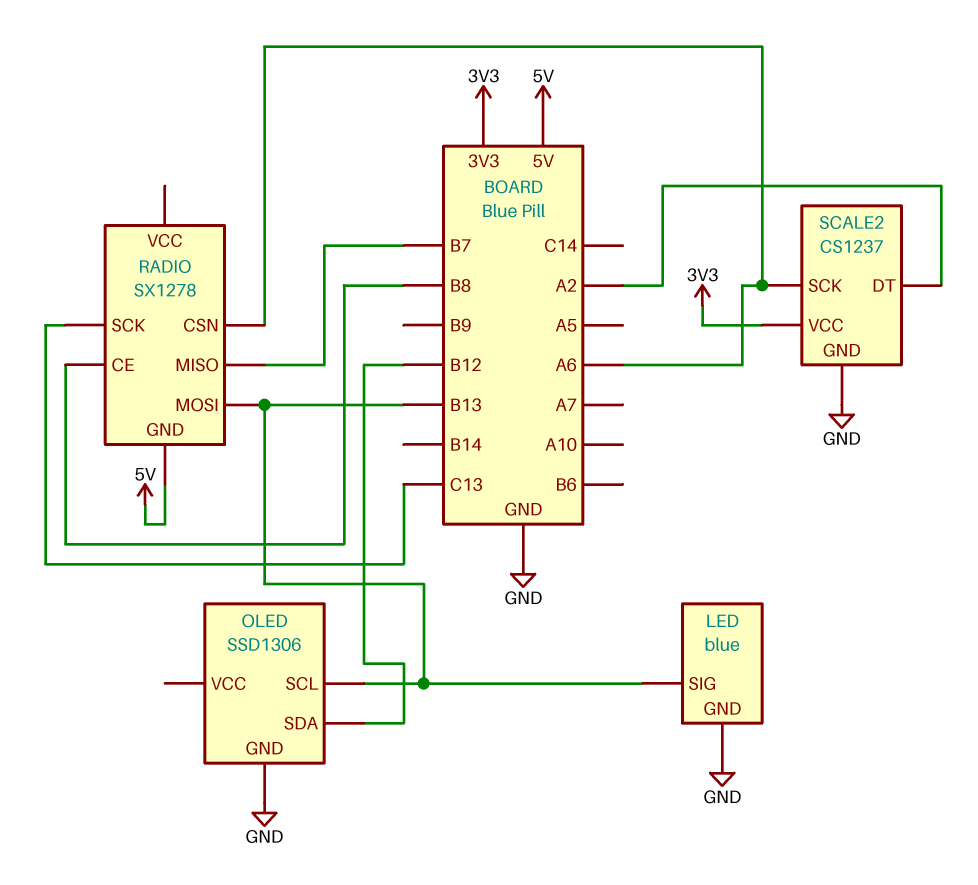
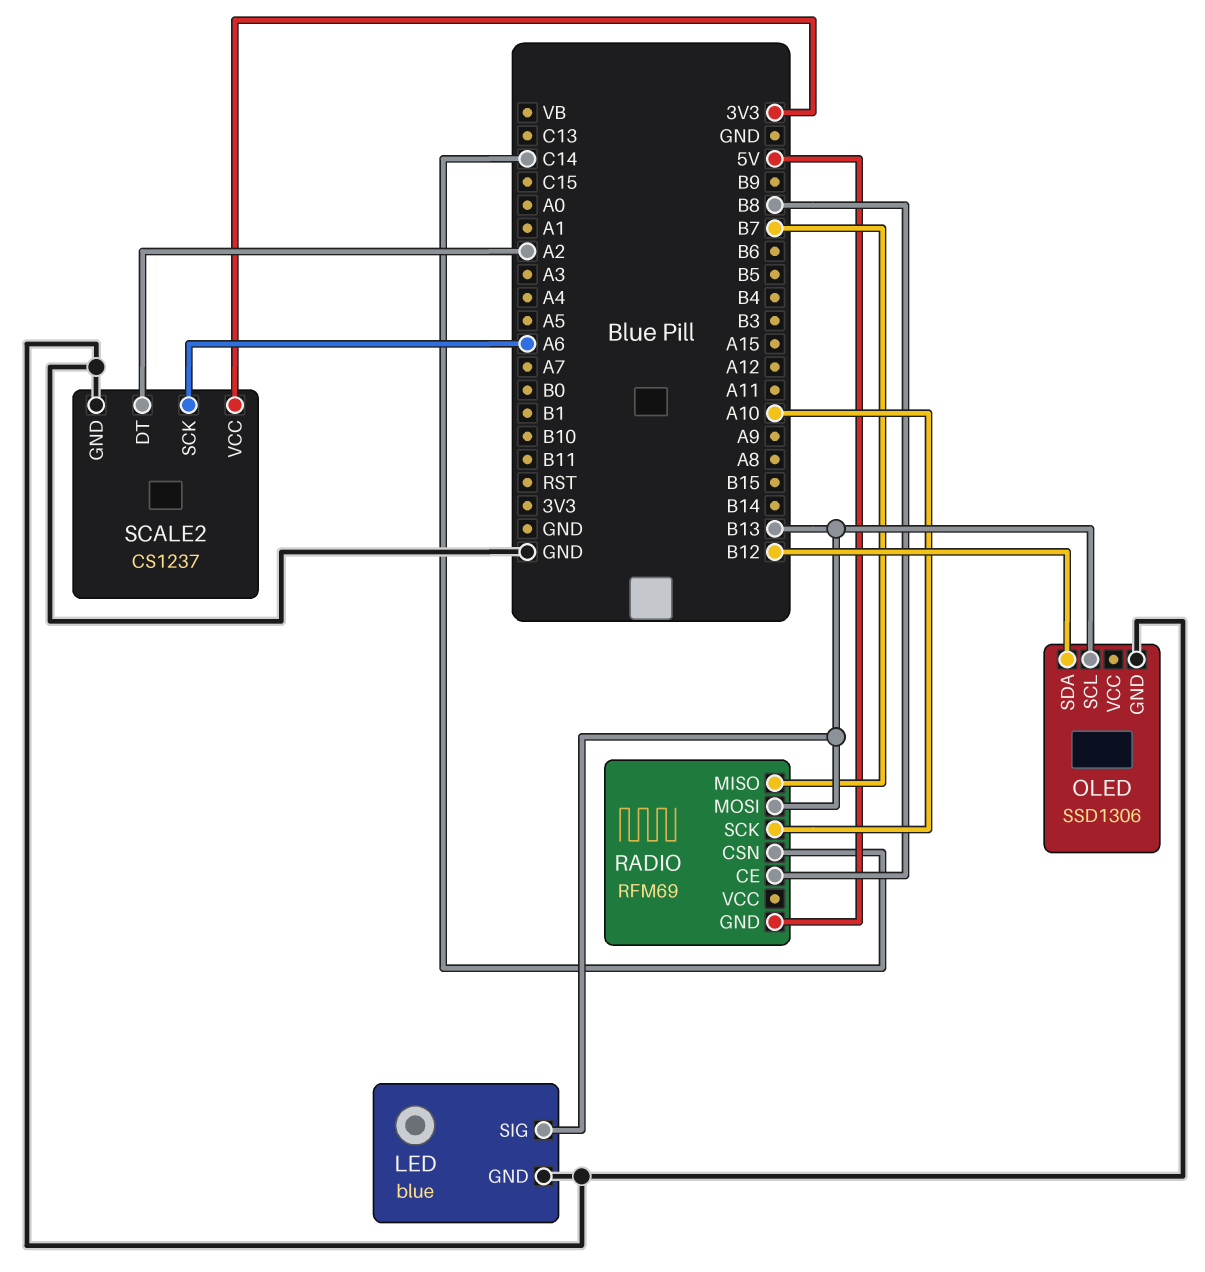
RADIO: SX1278 -> RFM69
RADIO pin CSN: A6 -> C14
RADIO pin SCK: C13 -> A10

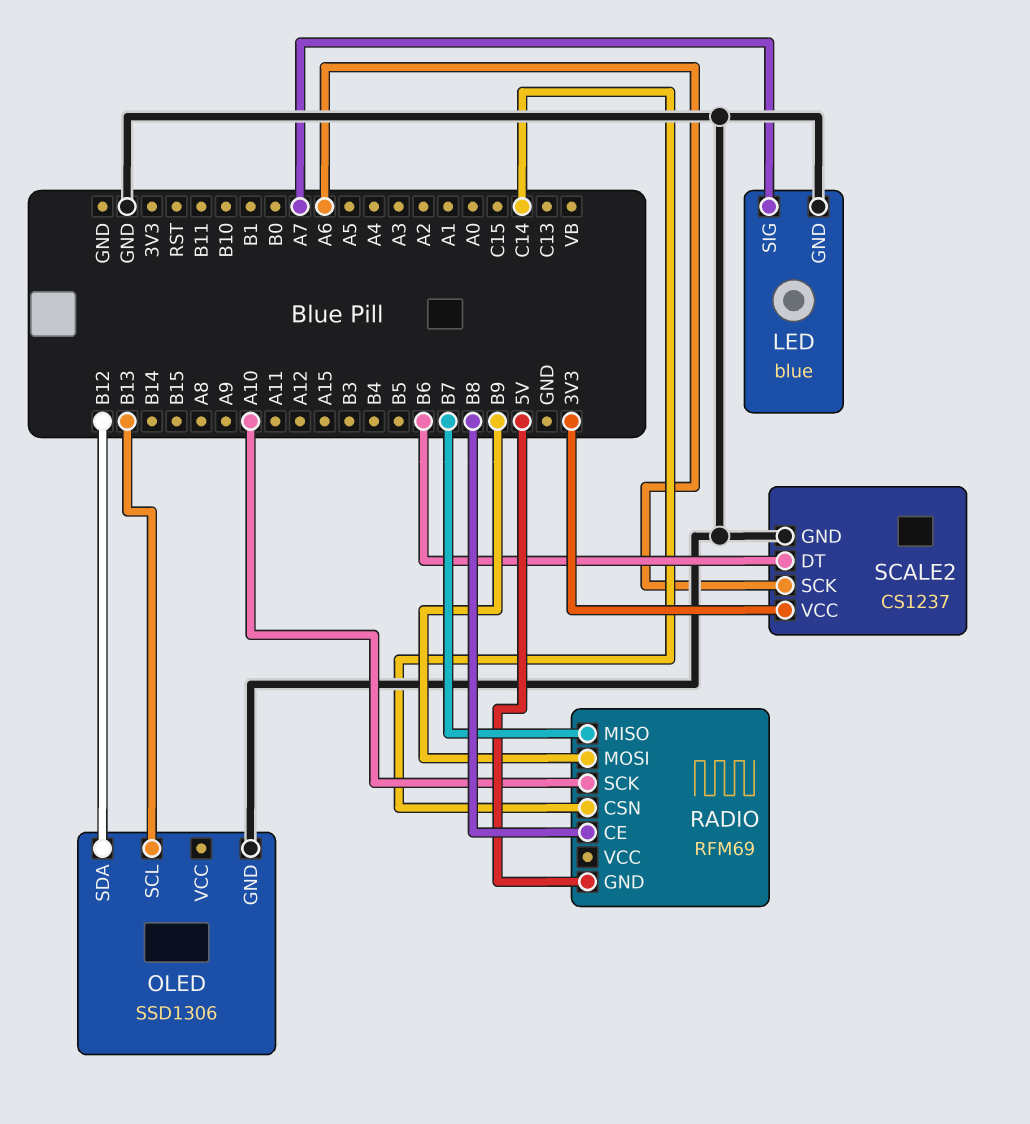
LED pin SIG: B13 -> A7
RADIO pin MOSI: B13 -> B9
SCALE2 pin DT: A2 -> B6

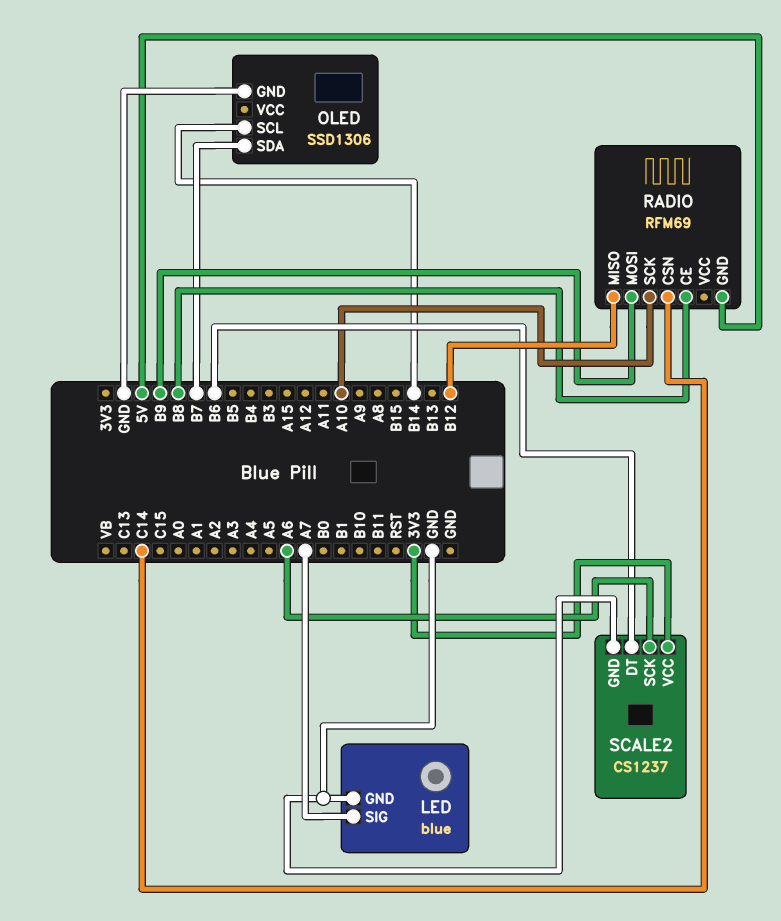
OLED pin SCL: B13 -> B14
OLED pin SDA: B12 -> B7
RADIO pin MISO: B7 -> B12

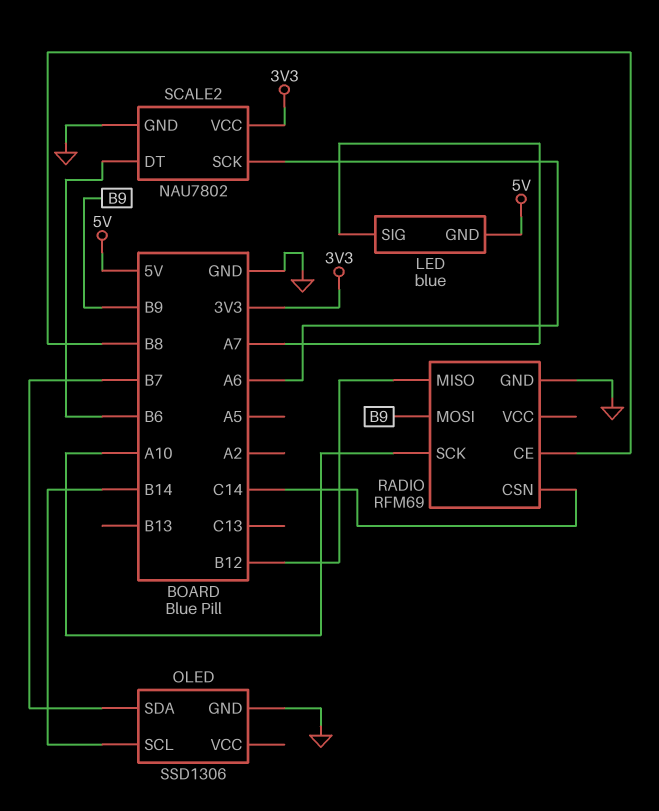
LED pin GND: GND -> 5V
RADIO pin GND: 5V -> GND
SCALE2: CS1237 -> NAU7802

